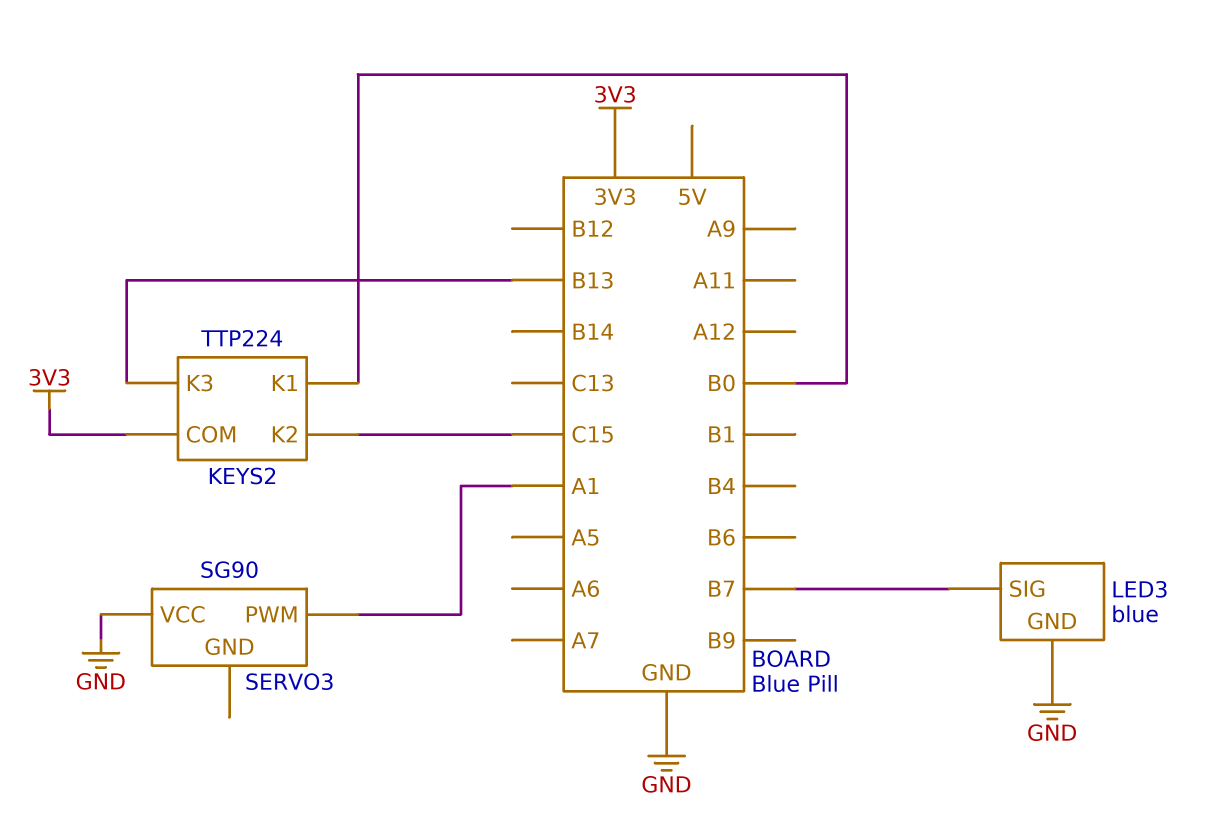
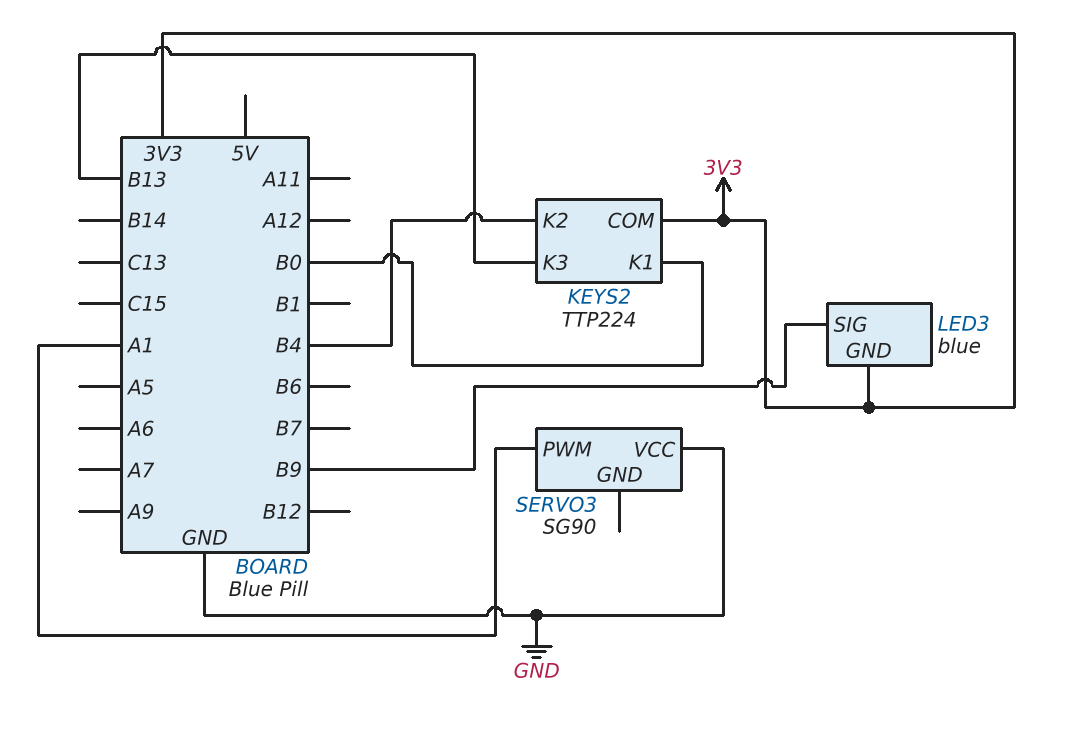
KEYS2 pin K2: C15 -> B4
LED3 pin GND: GND -> 3V3
LED3 pin SIG: B7 -> B9

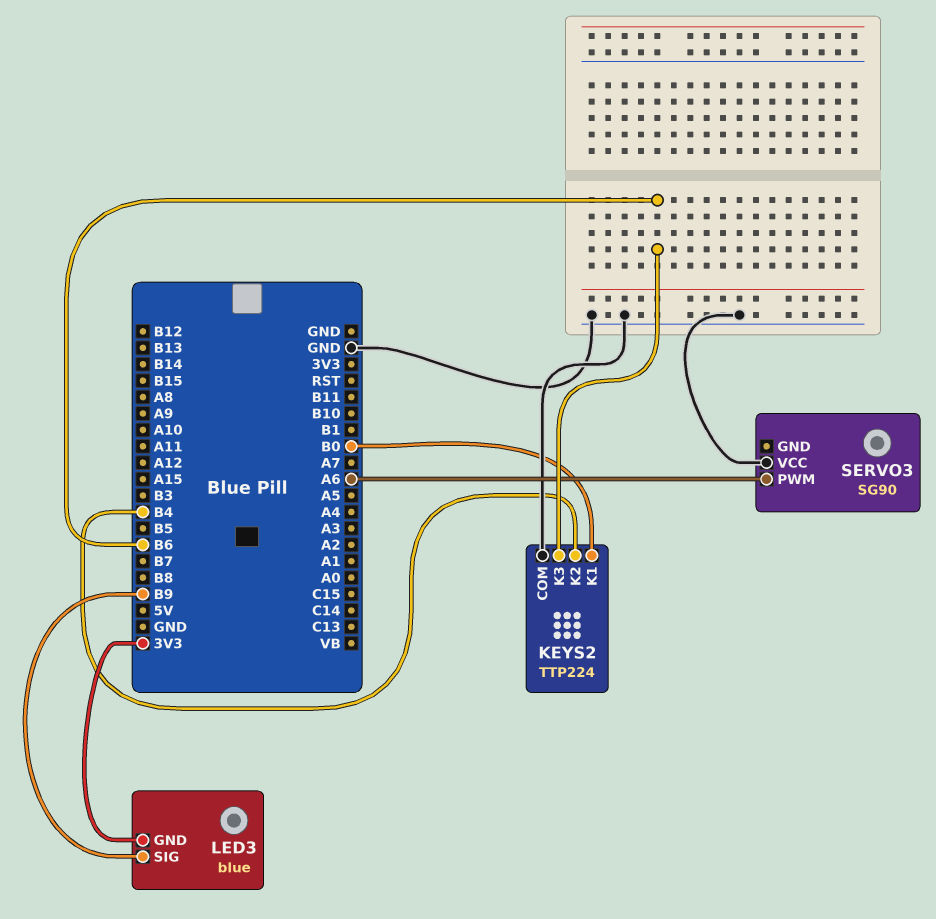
KEYS2 pin COM: 3V3 -> GND
KEYS2 pin K3: B13 -> B6
SERVO3 pin PWM: A1 -> A6

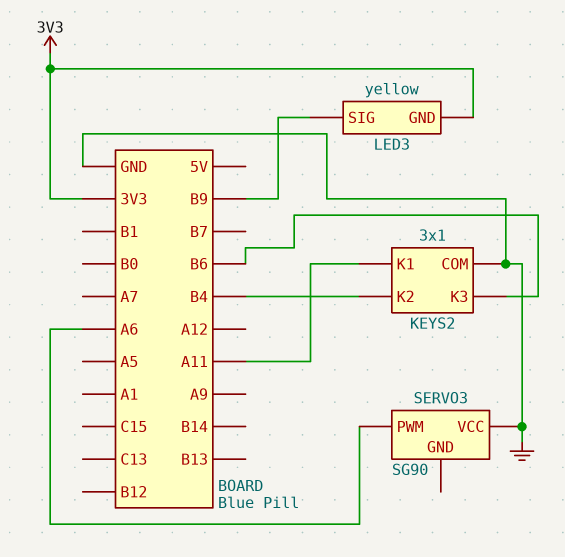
KEYS2: TTP224 -> 3x1
KEYS2 pin K1: B0 -> A11
LED3: blue -> yellow

